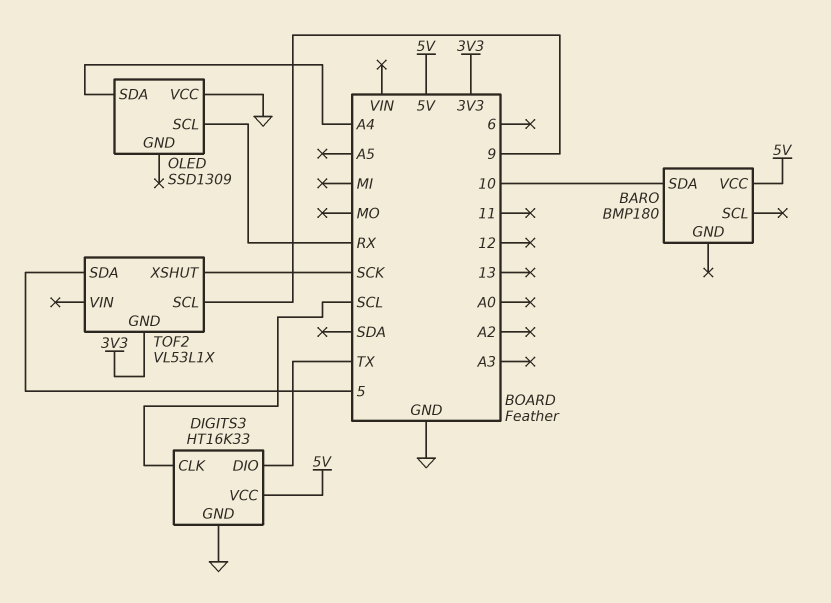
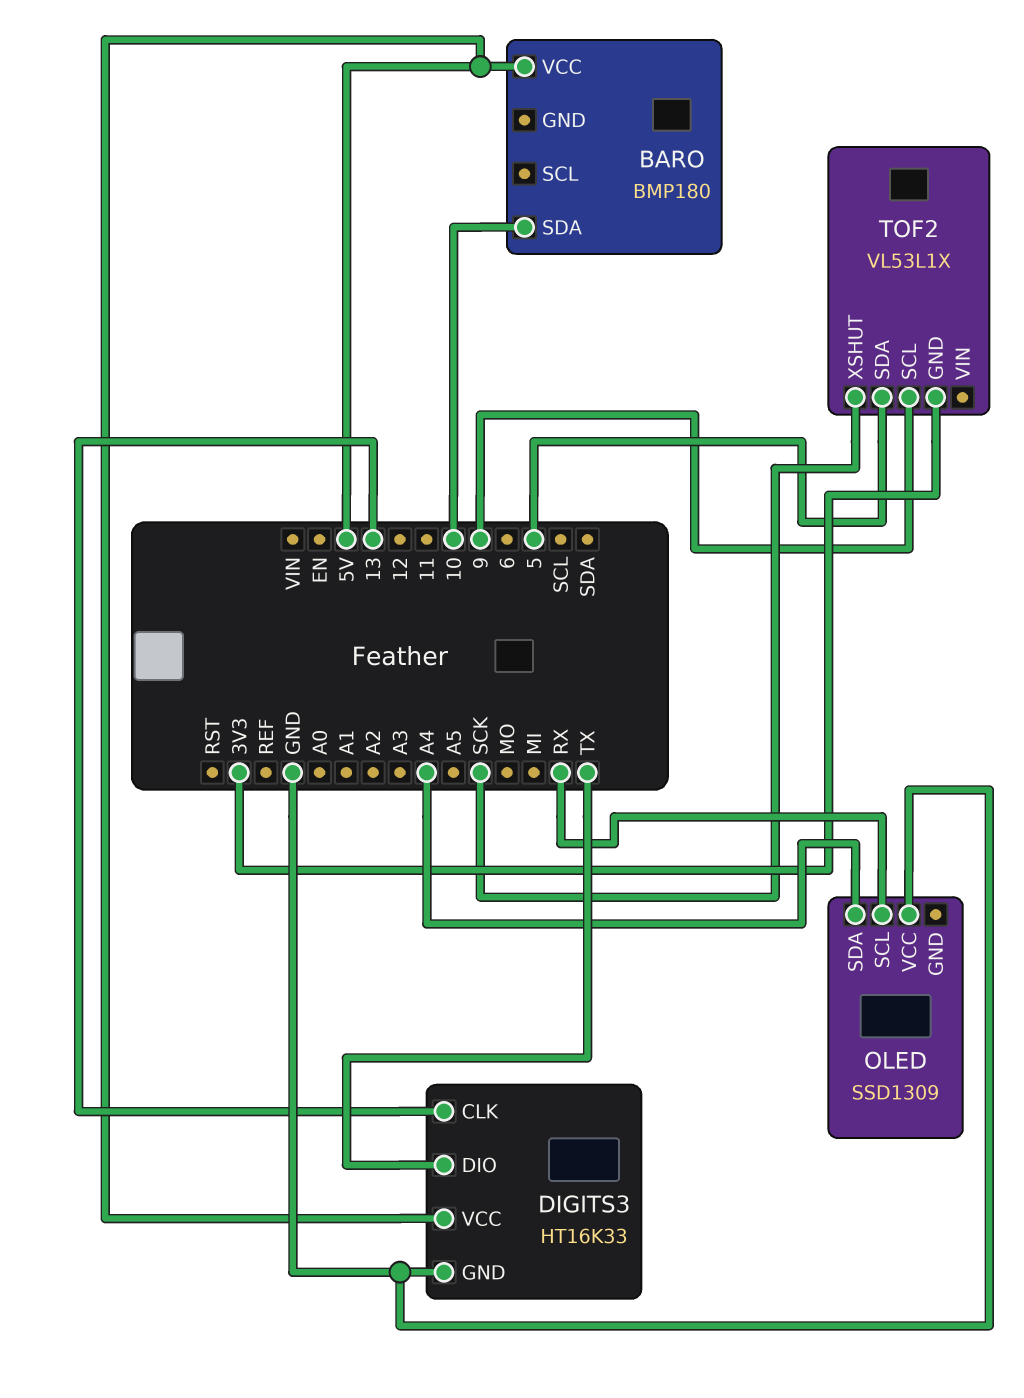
DIGITS3 pin CLK: SCL -> 13

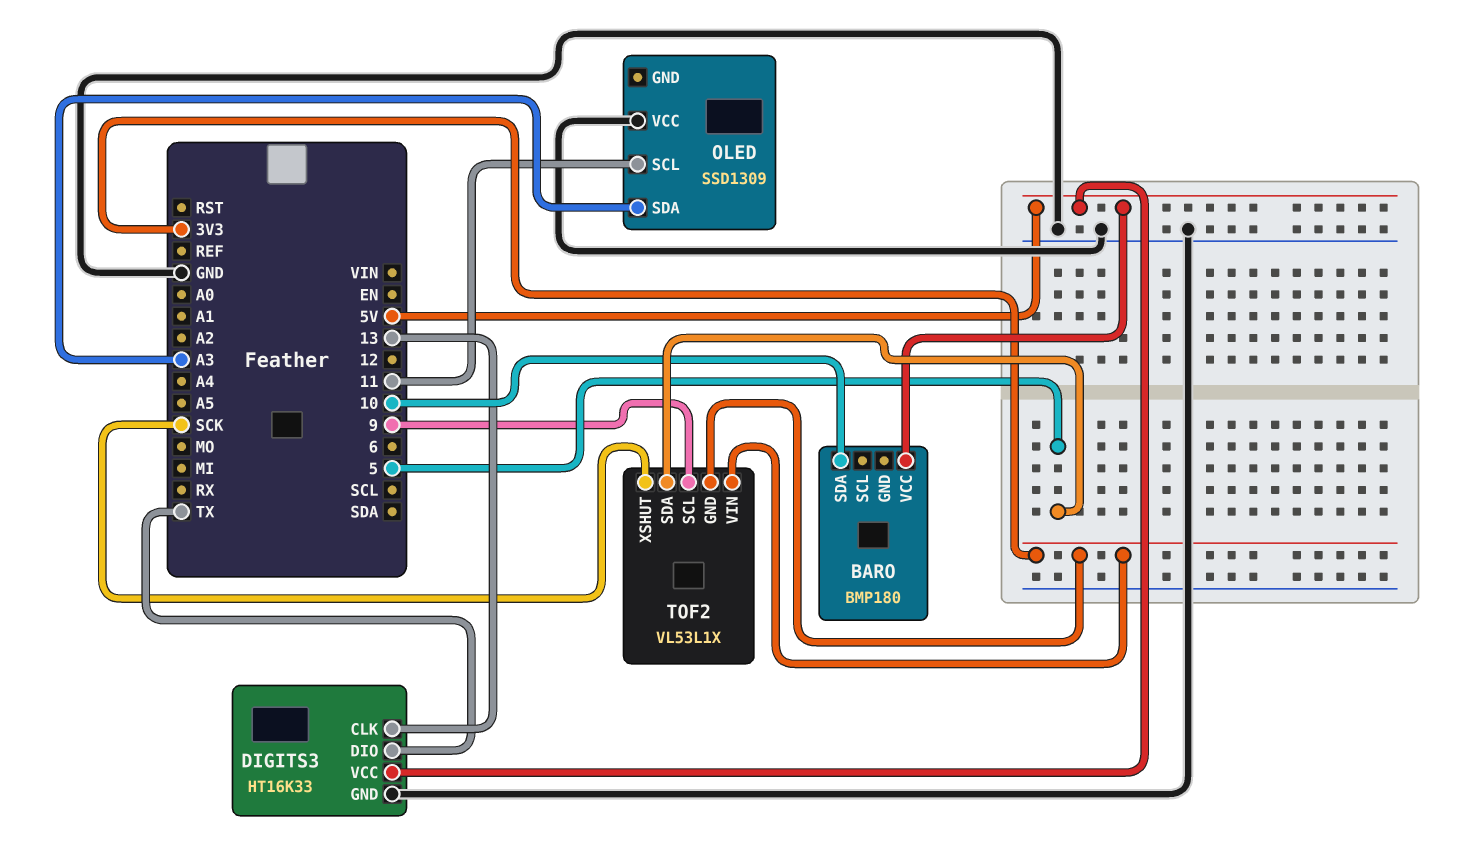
OLED pin SCL: RX -> 11
OLED pin SDA: A4 -> A3
TOF2 pin VIN: none -> 3V3

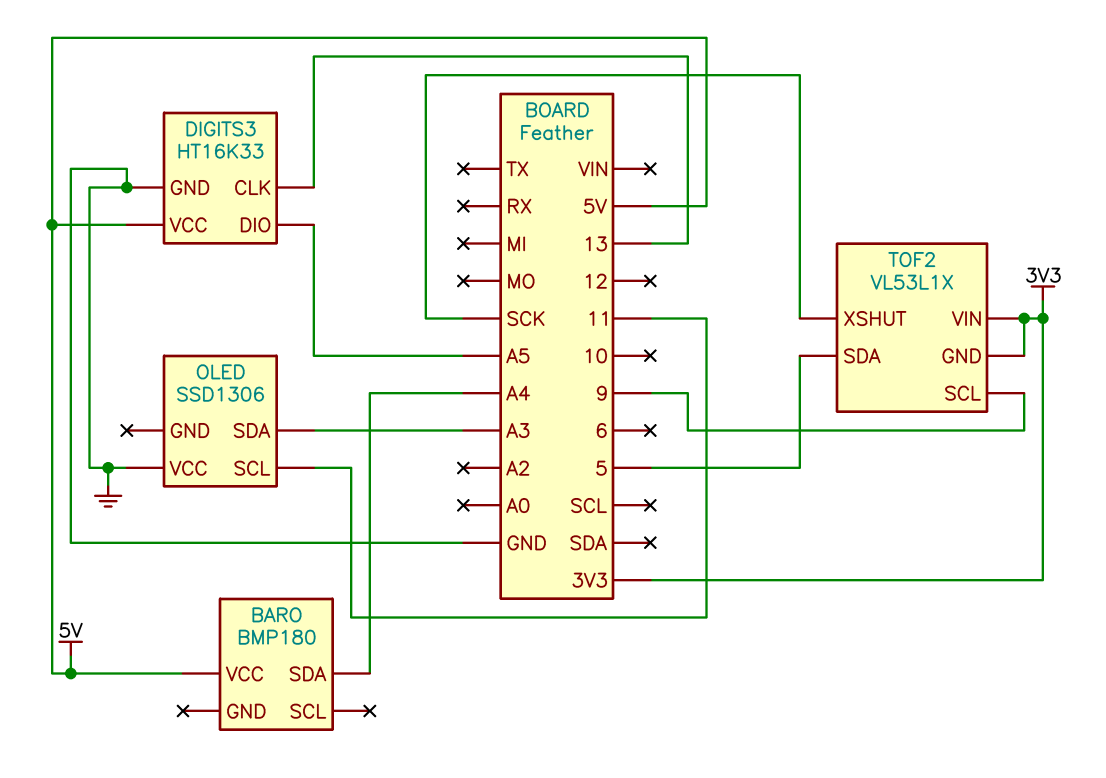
BARO pin SDA: 10 -> A4
DIGITS3 pin DIO: TX -> A5
OLED: SSD1309 -> SSD1306

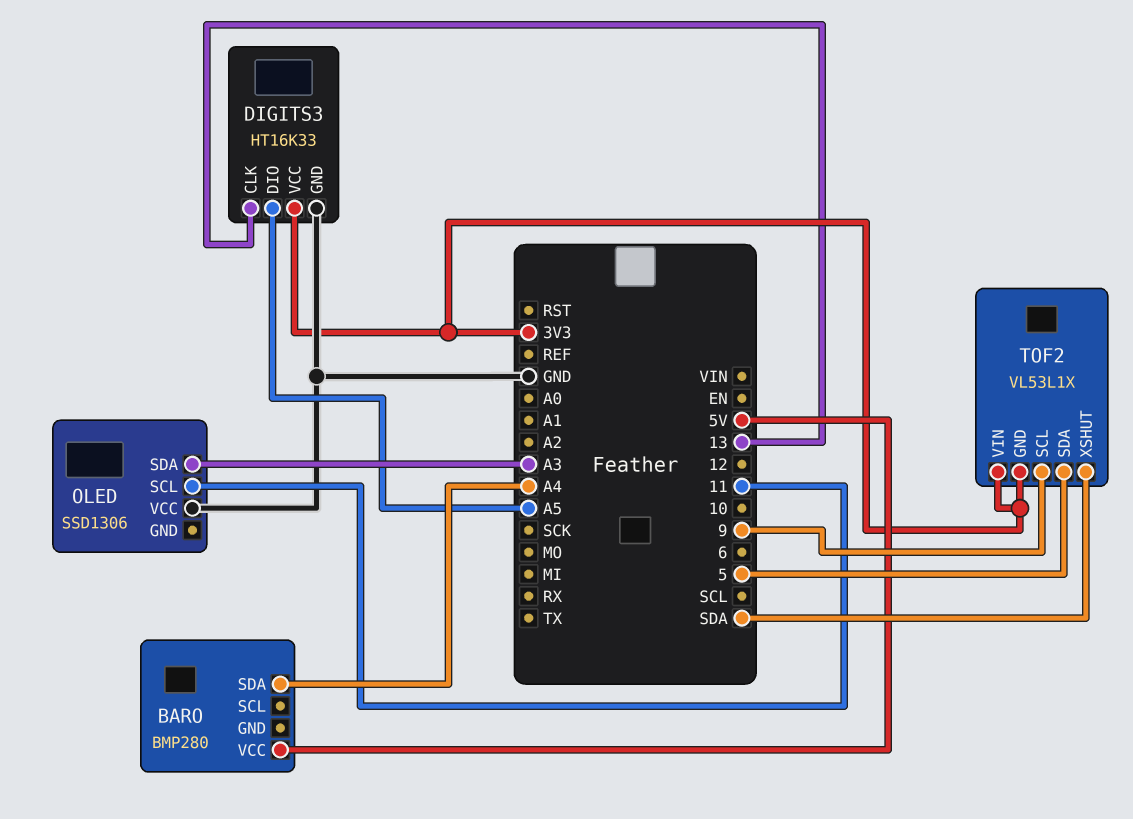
BARO: BMP180 -> BMP280
DIGITS3 pin VCC: 5V -> 3V3
TOF2 pin XSHUT: SCK -> SDA

